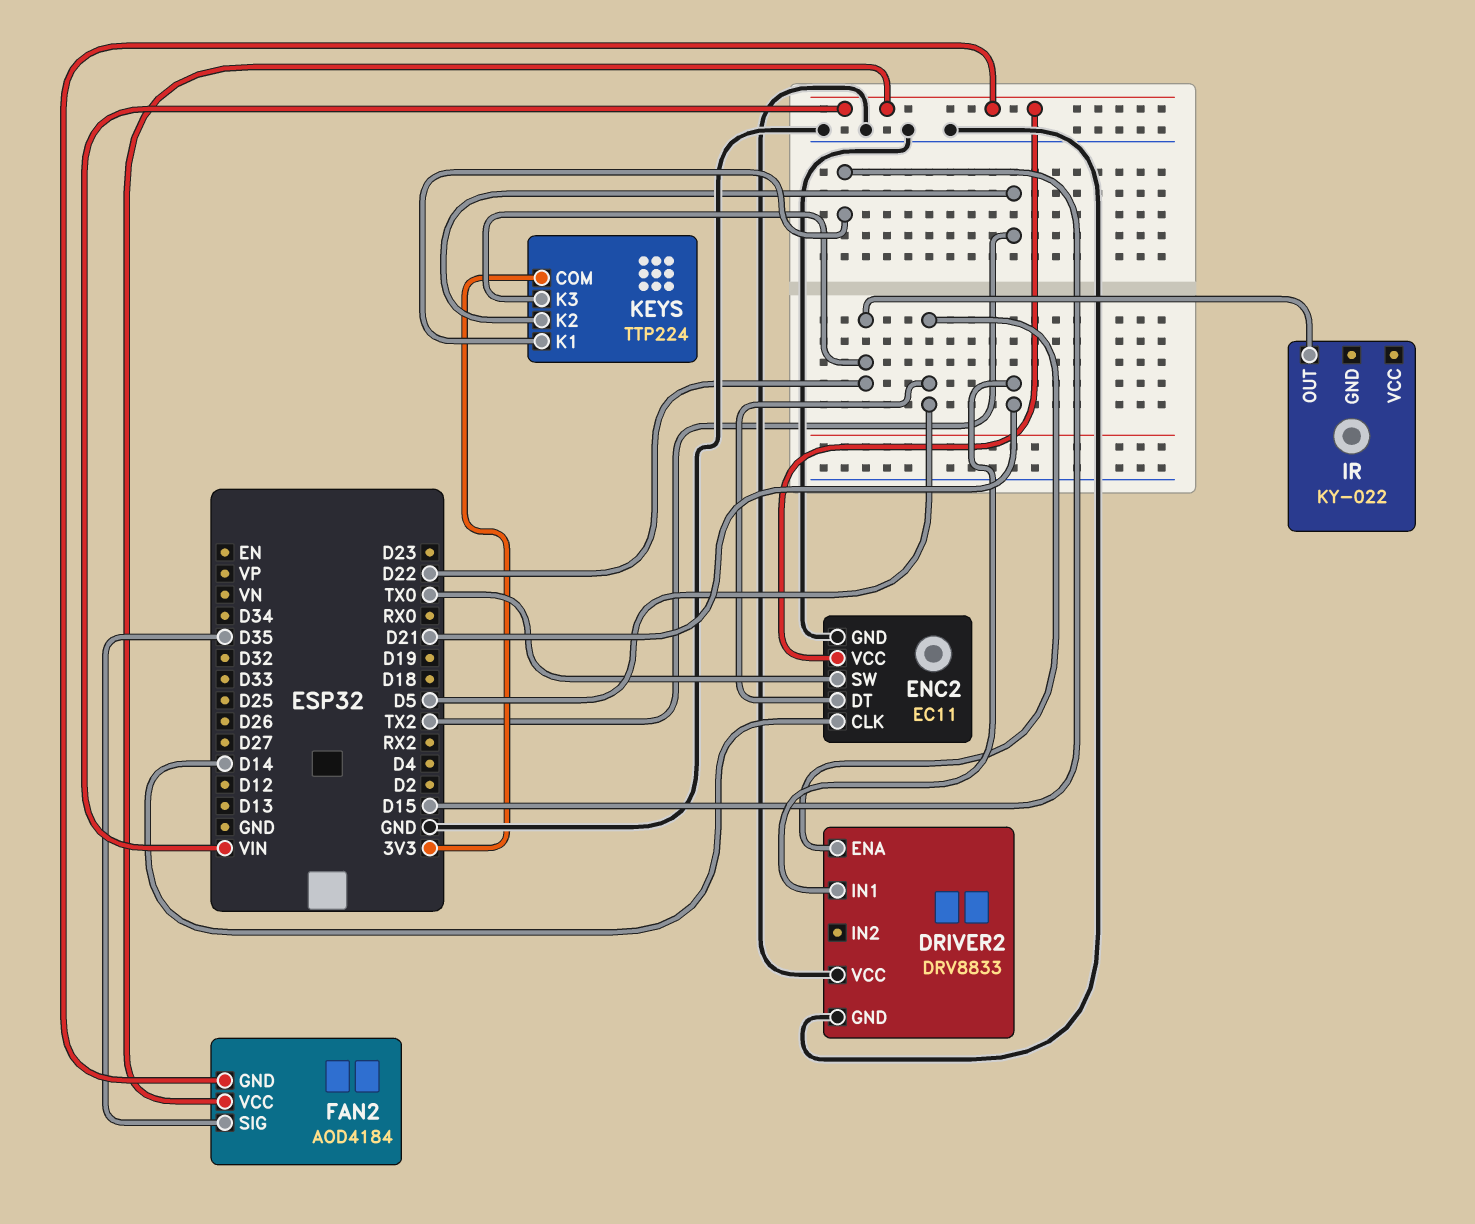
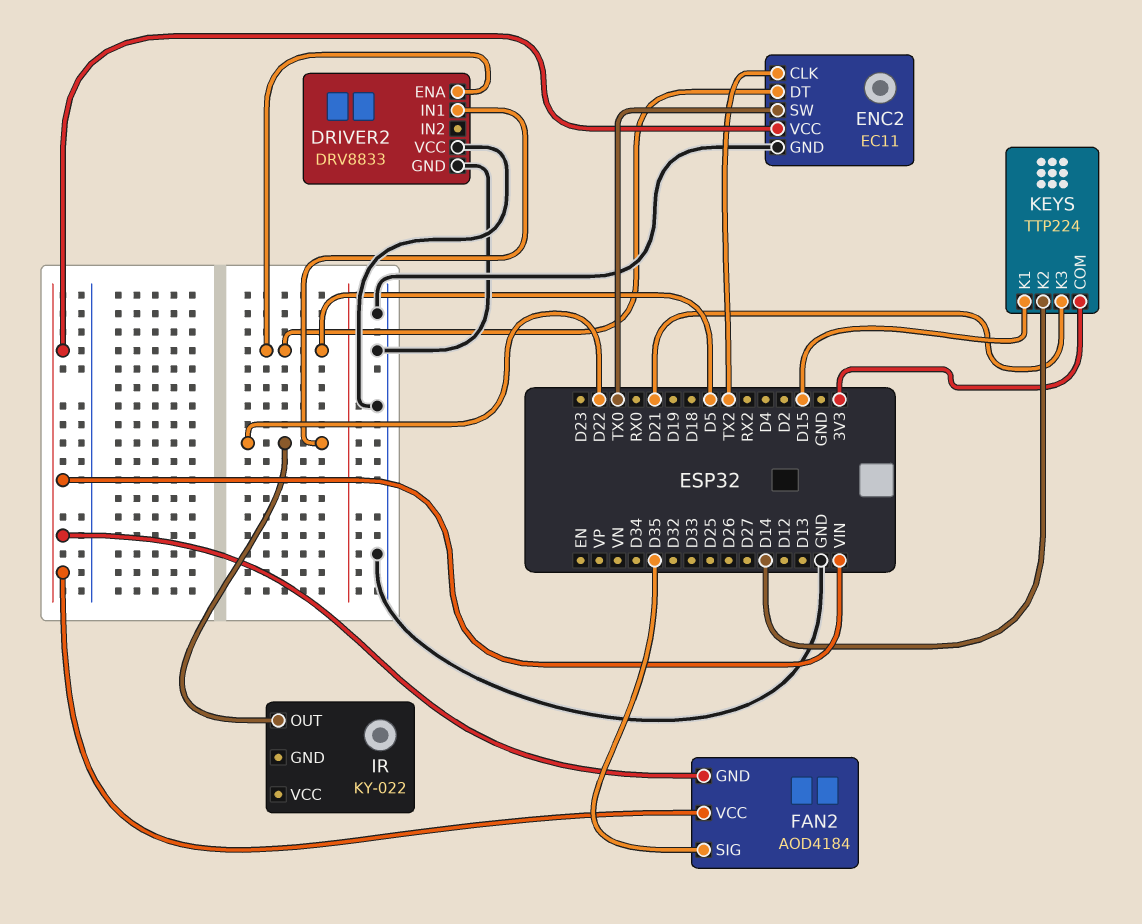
DRIVER2 pin IN1: D21 -> D22
ENC2 pin CLK: D14 -> TX2
KEYS pin K2: TX2 -> D14
KEYS pin K3: D22 -> D21

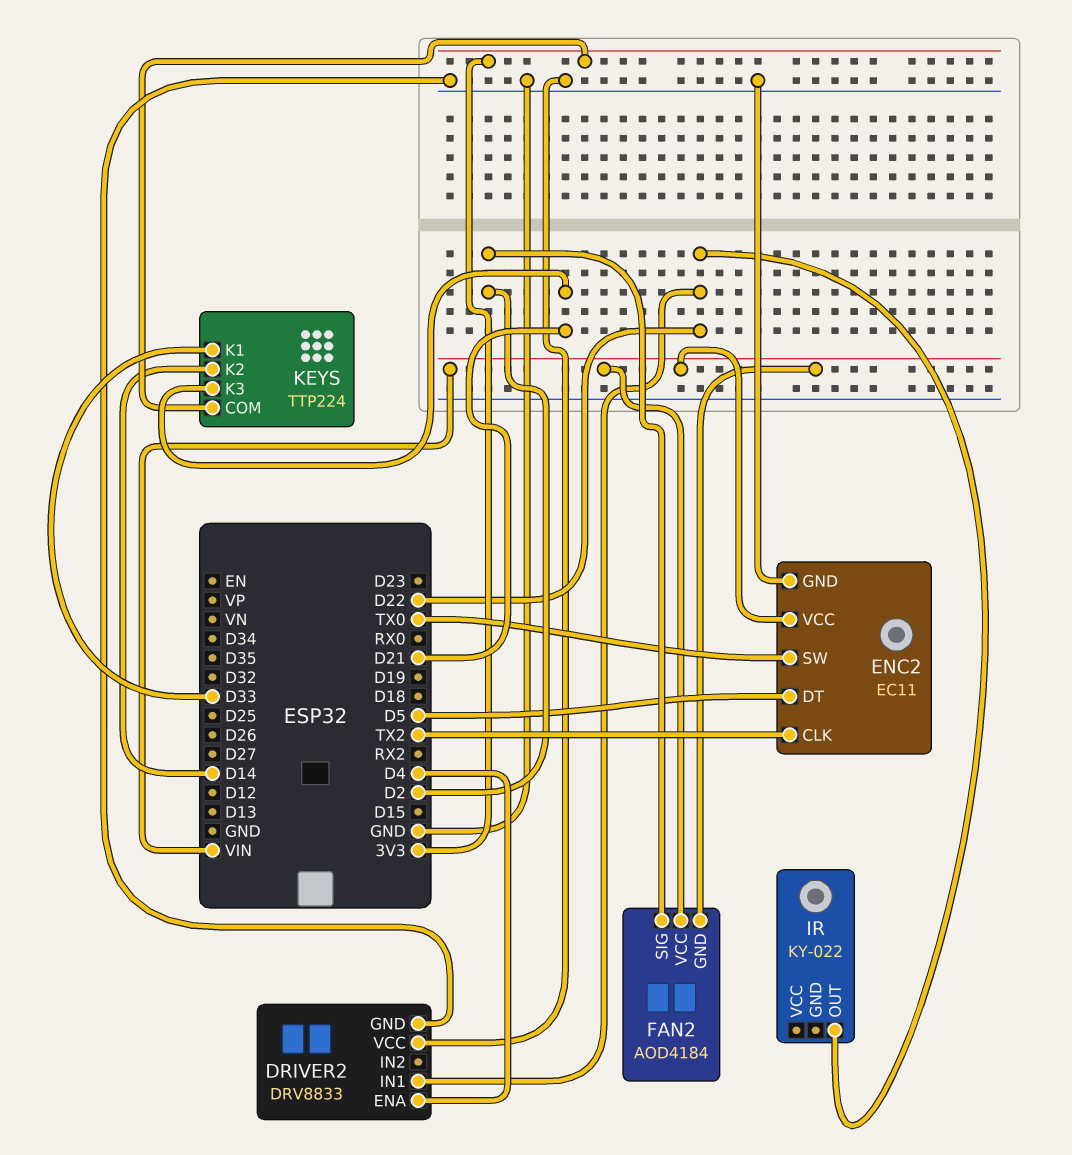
DRIVER2 pin ENA: D5 -> D4
FAN2 pin SIG: D35 -> D2
KEYS pin K1: D15 -> D33

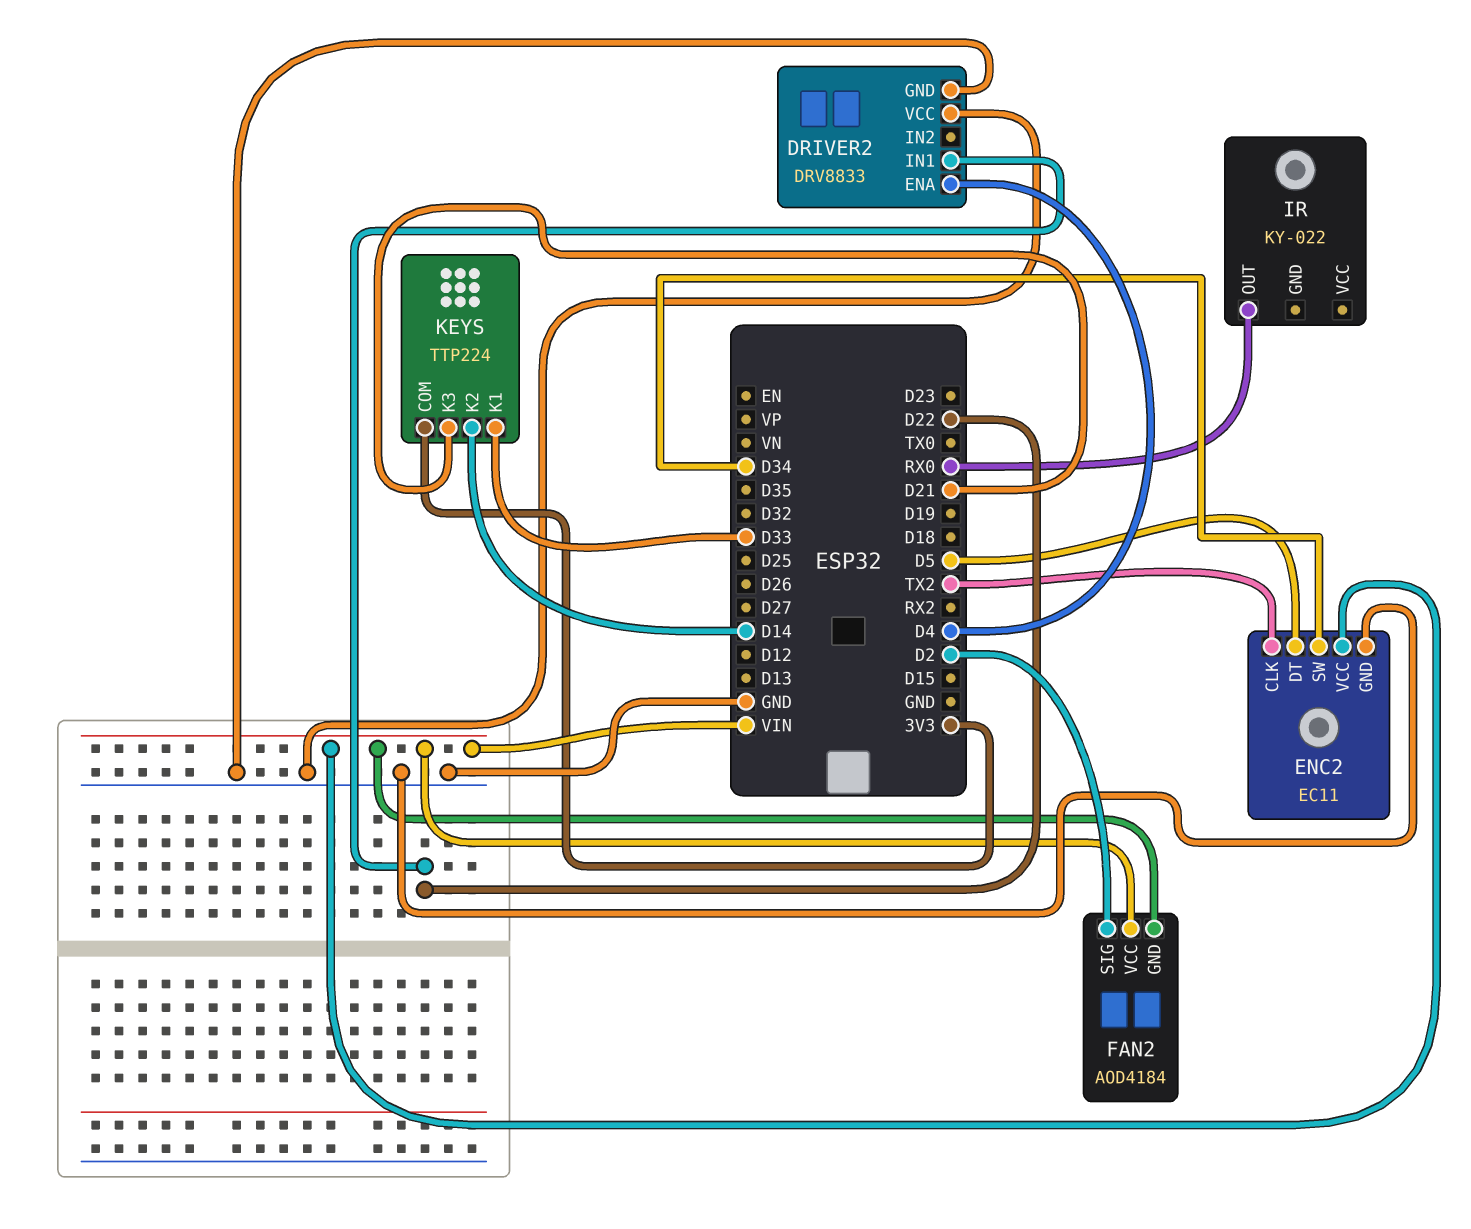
ENC2 pin SW: TX0 -> D34
IR pin OUT: D22 -> RX0

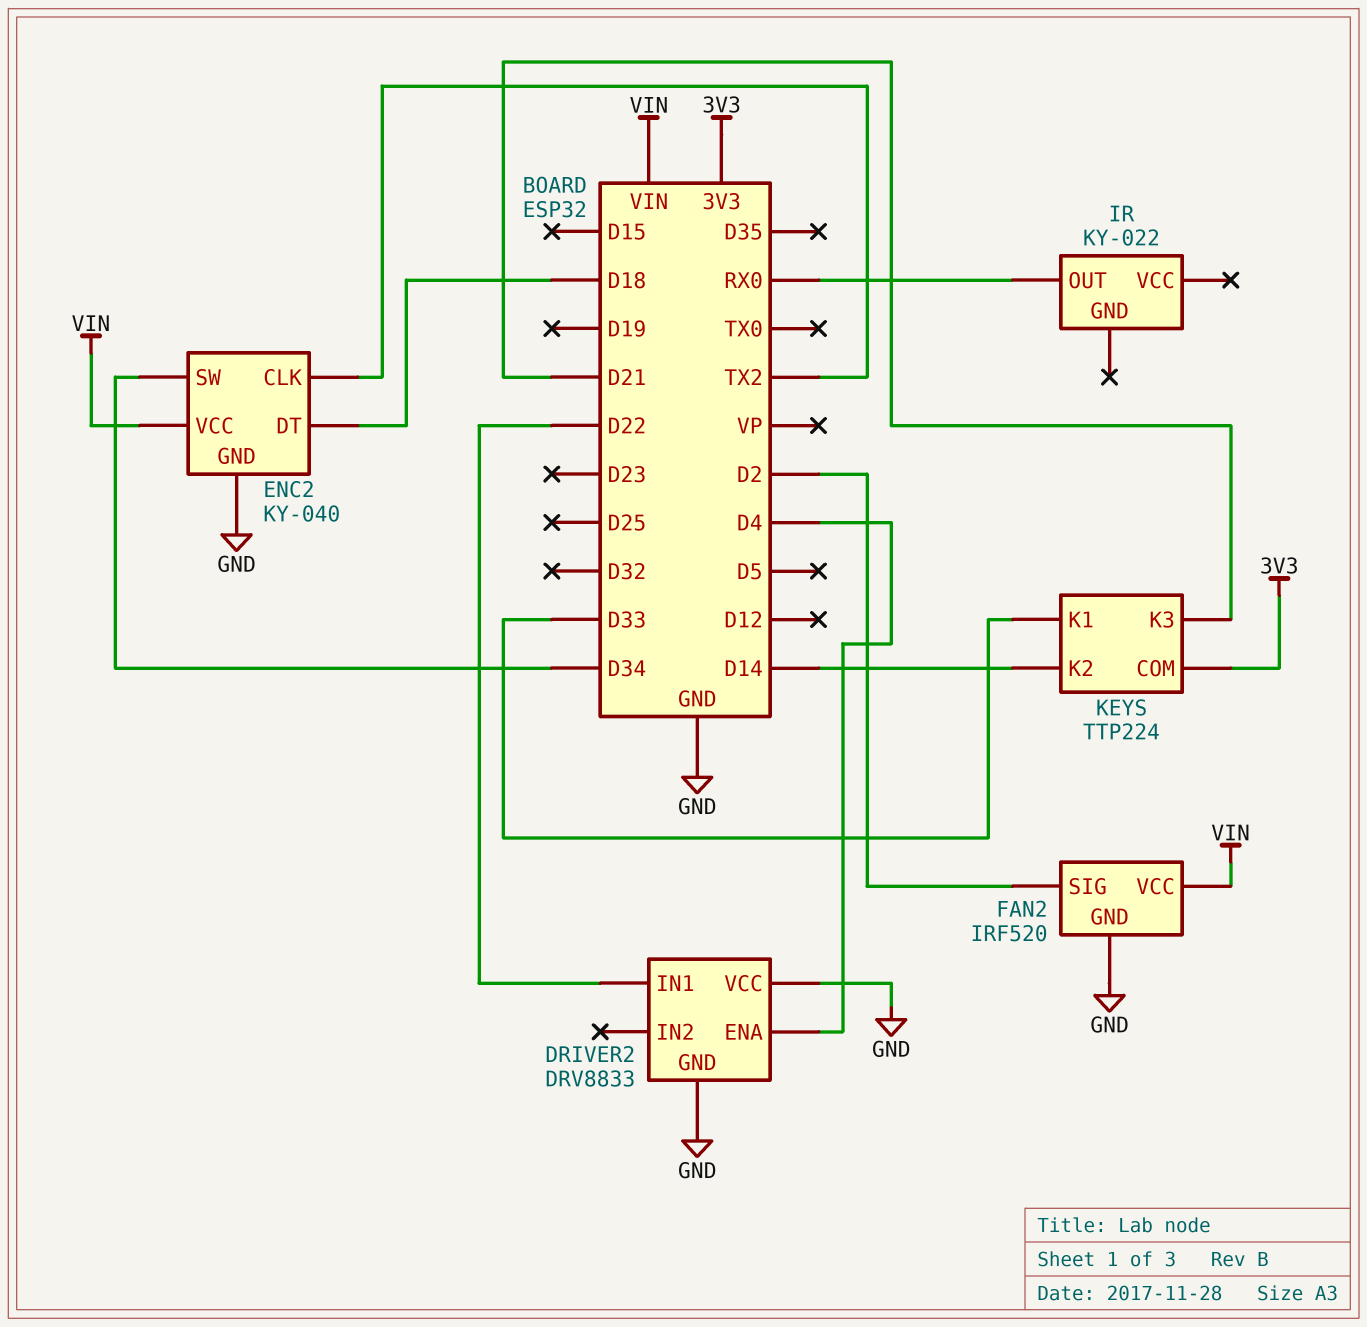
ENC2: EC11 -> KY-040
ENC2 pin DT: D5 -> D18
FAN2: AOD4184 -> IRF520
FAN2 pin GND: VIN -> GND

